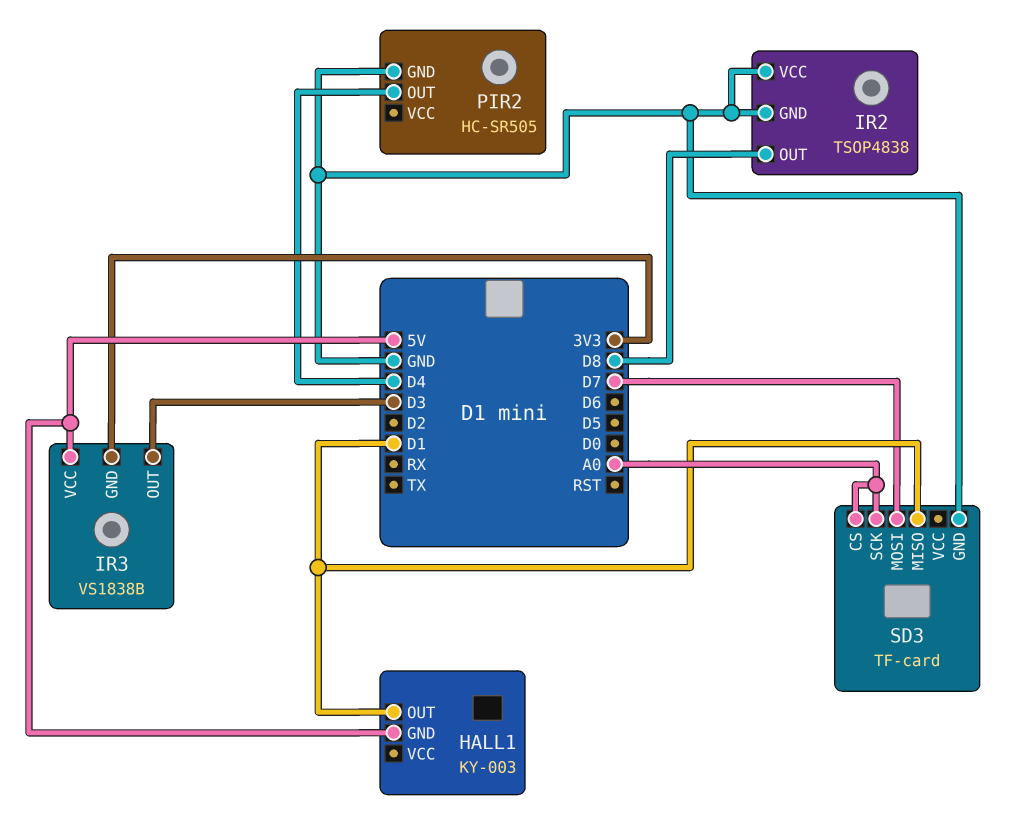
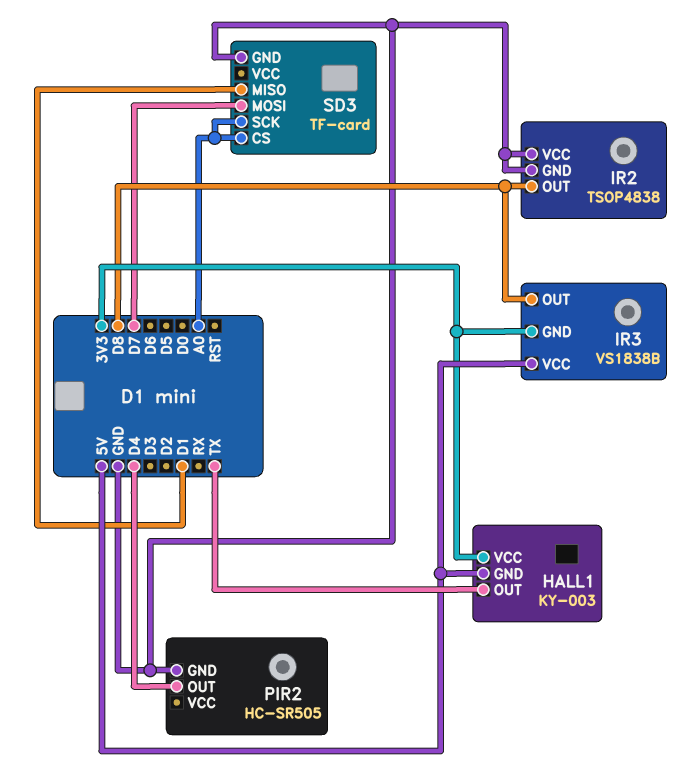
HALL1 pin OUT: D1 -> TX
HALL1 pin VCC: none -> 3V3
IR3 pin OUT: D3 -> D8

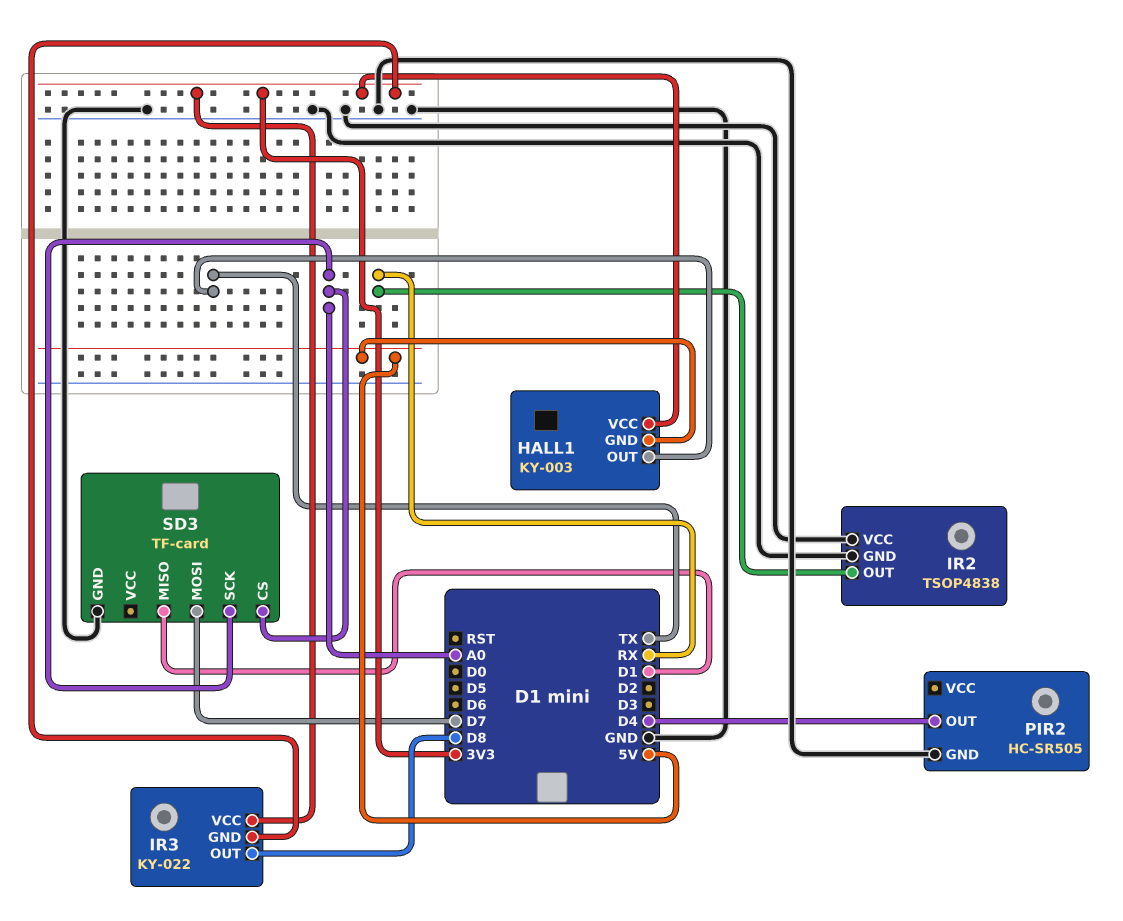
IR2 pin OUT: D8 -> RX
IR3: VS1838B -> KY-022
IR3 pin VCC: 5V -> 3V3

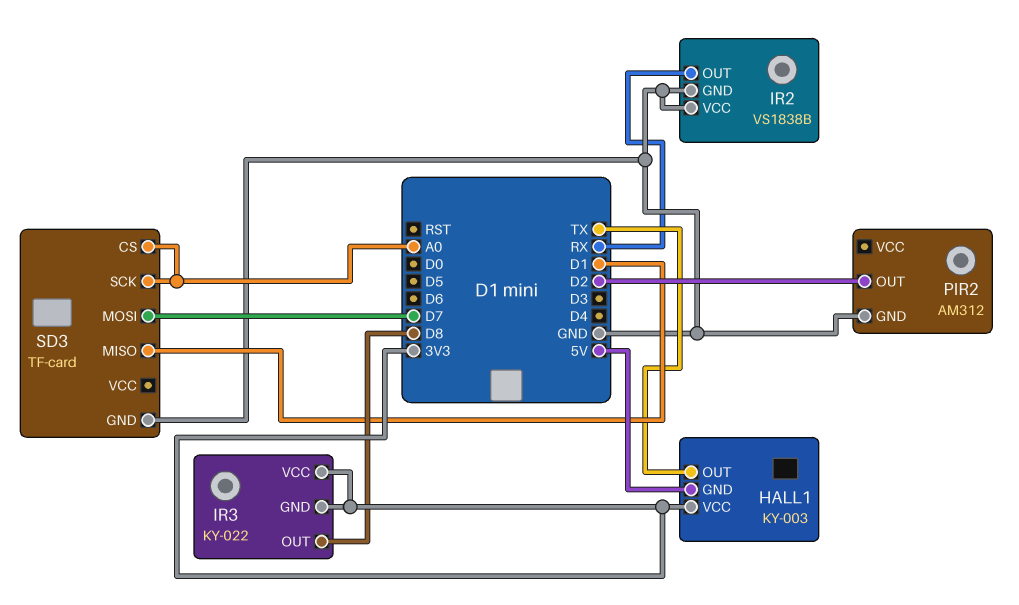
IR2: TSOP4838 -> VS1838B
PIR2: HC-SR505 -> AM312
PIR2 pin OUT: D4 -> D2

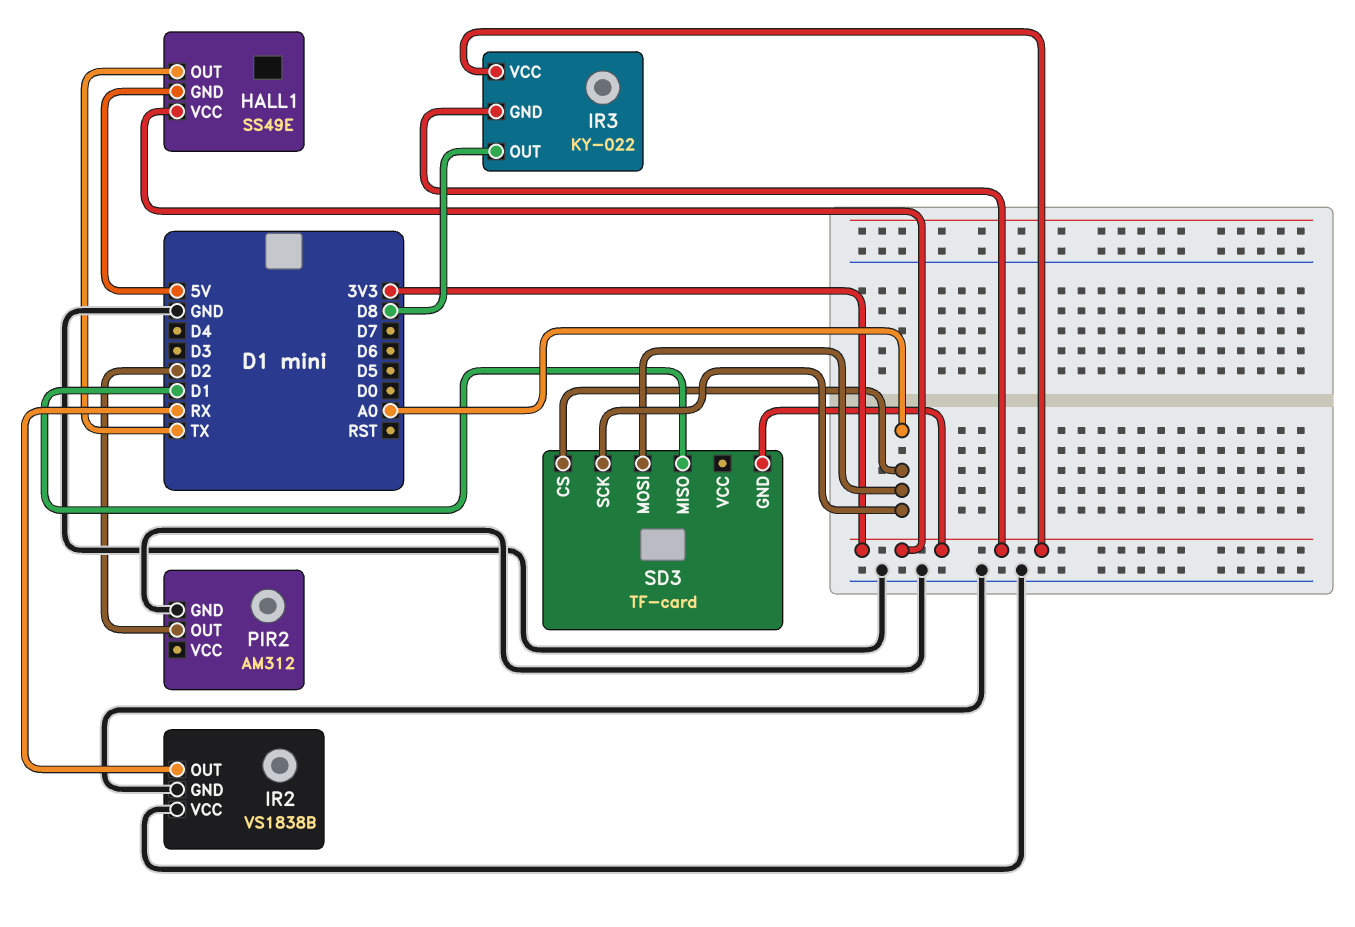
HALL1: KY-003 -> SS49E
SD3 pin GND: GND -> 3V3
SD3 pin MOSI: D7 -> A0

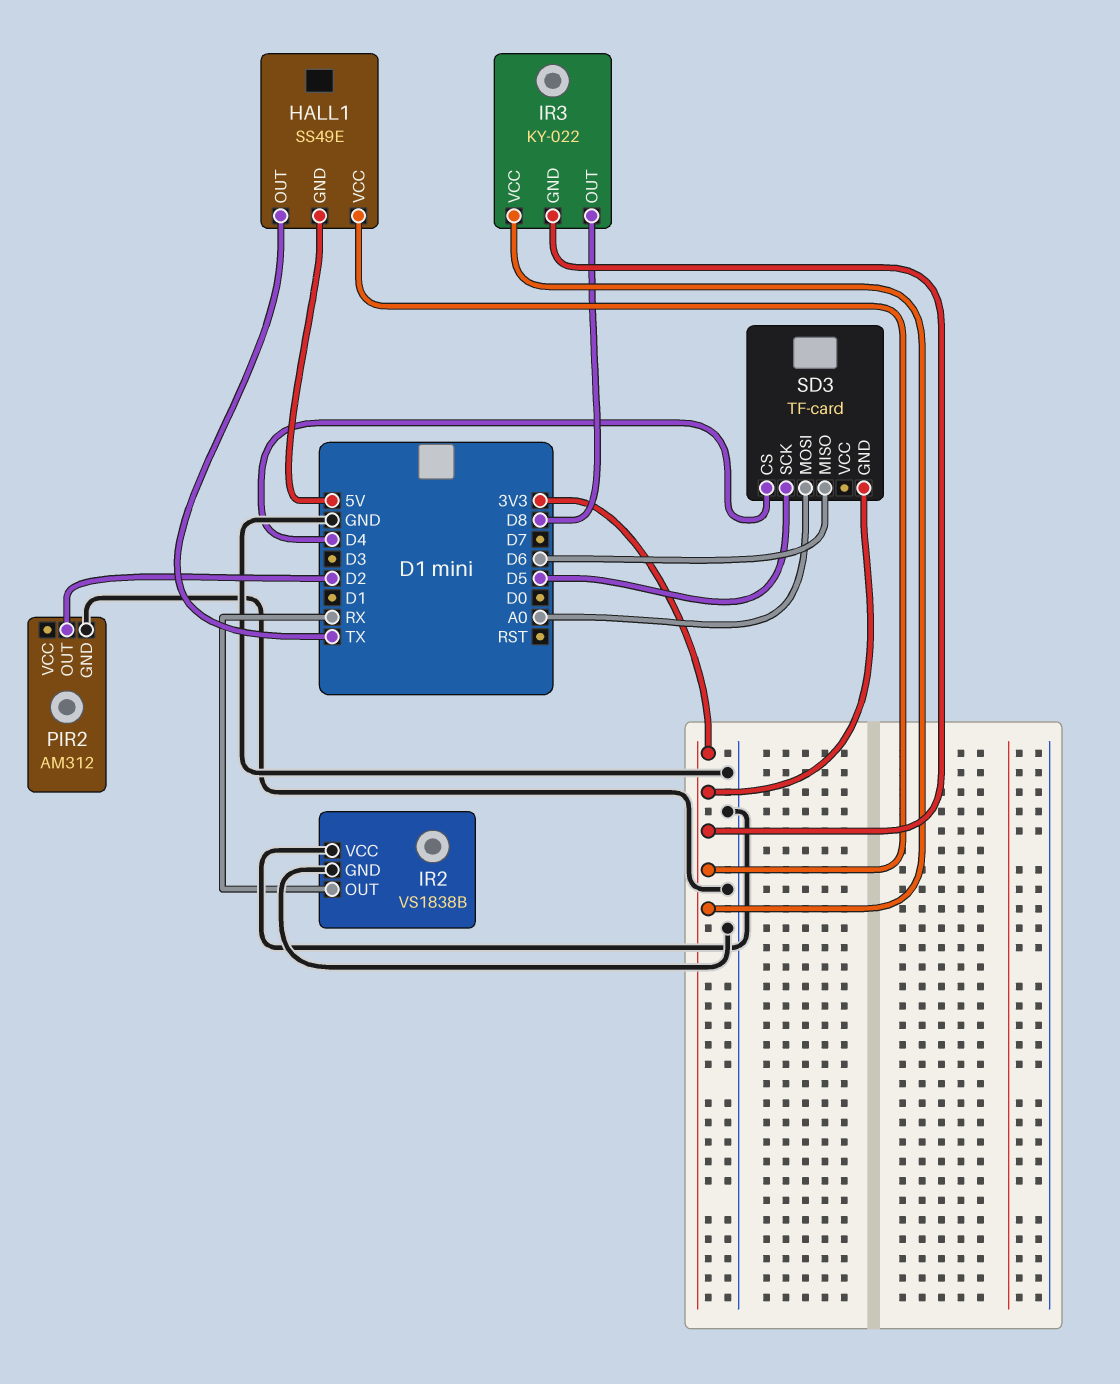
SD3 pin CS: A0 -> D4
SD3 pin MISO: D1 -> D6
SD3 pin SCK: A0 -> D5

